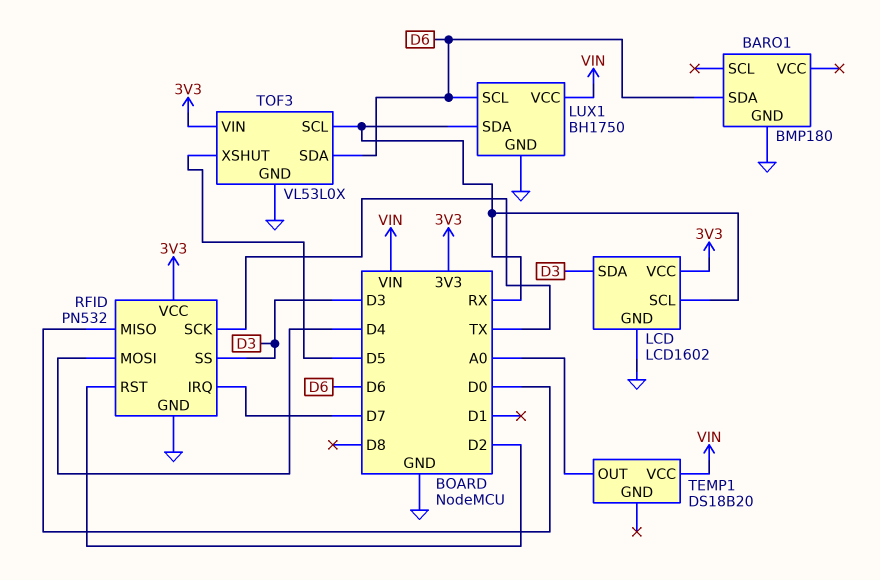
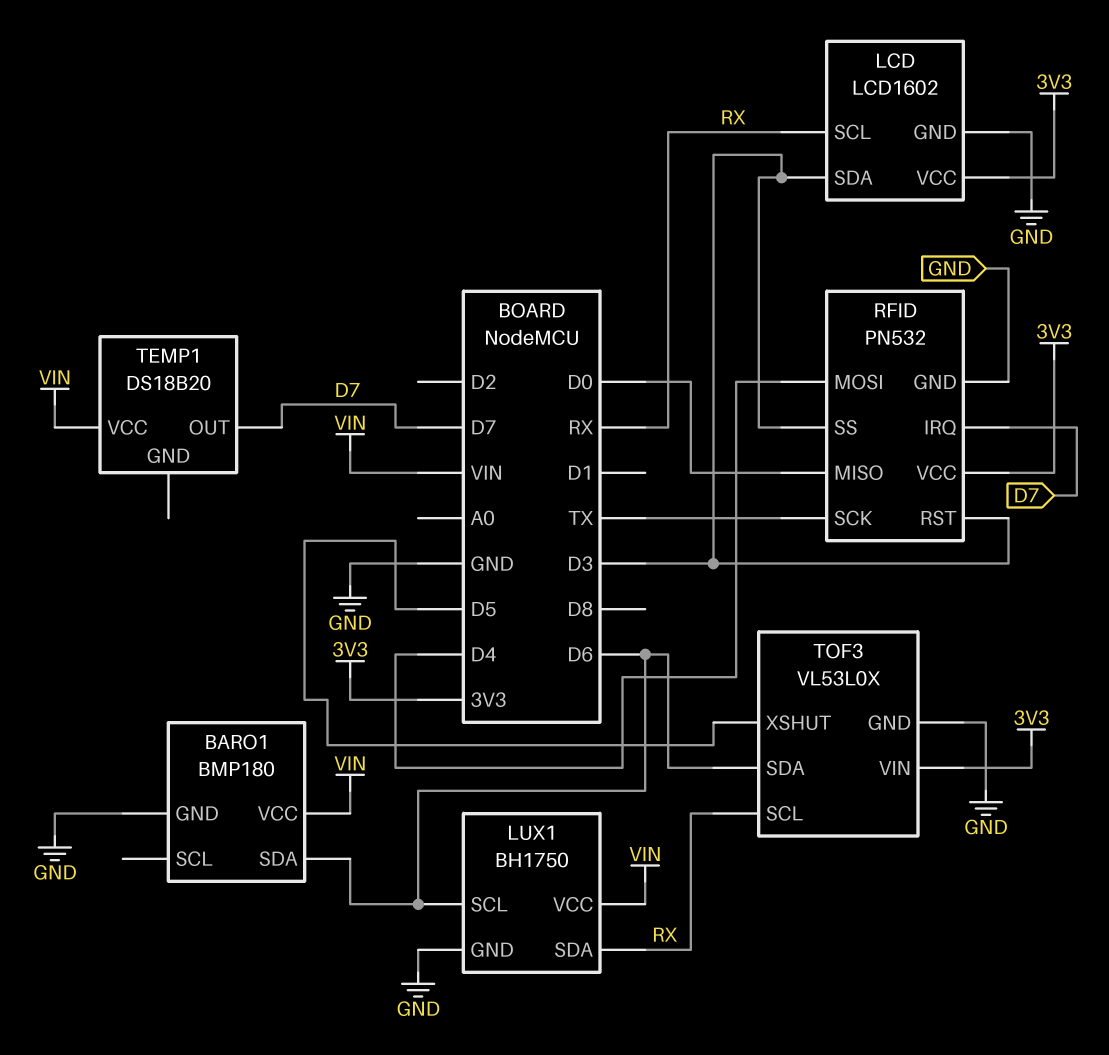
BARO1 pin VCC: none -> VIN
RFID pin RST: D2 -> D3
TEMP1 pin OUT: A0 -> D7

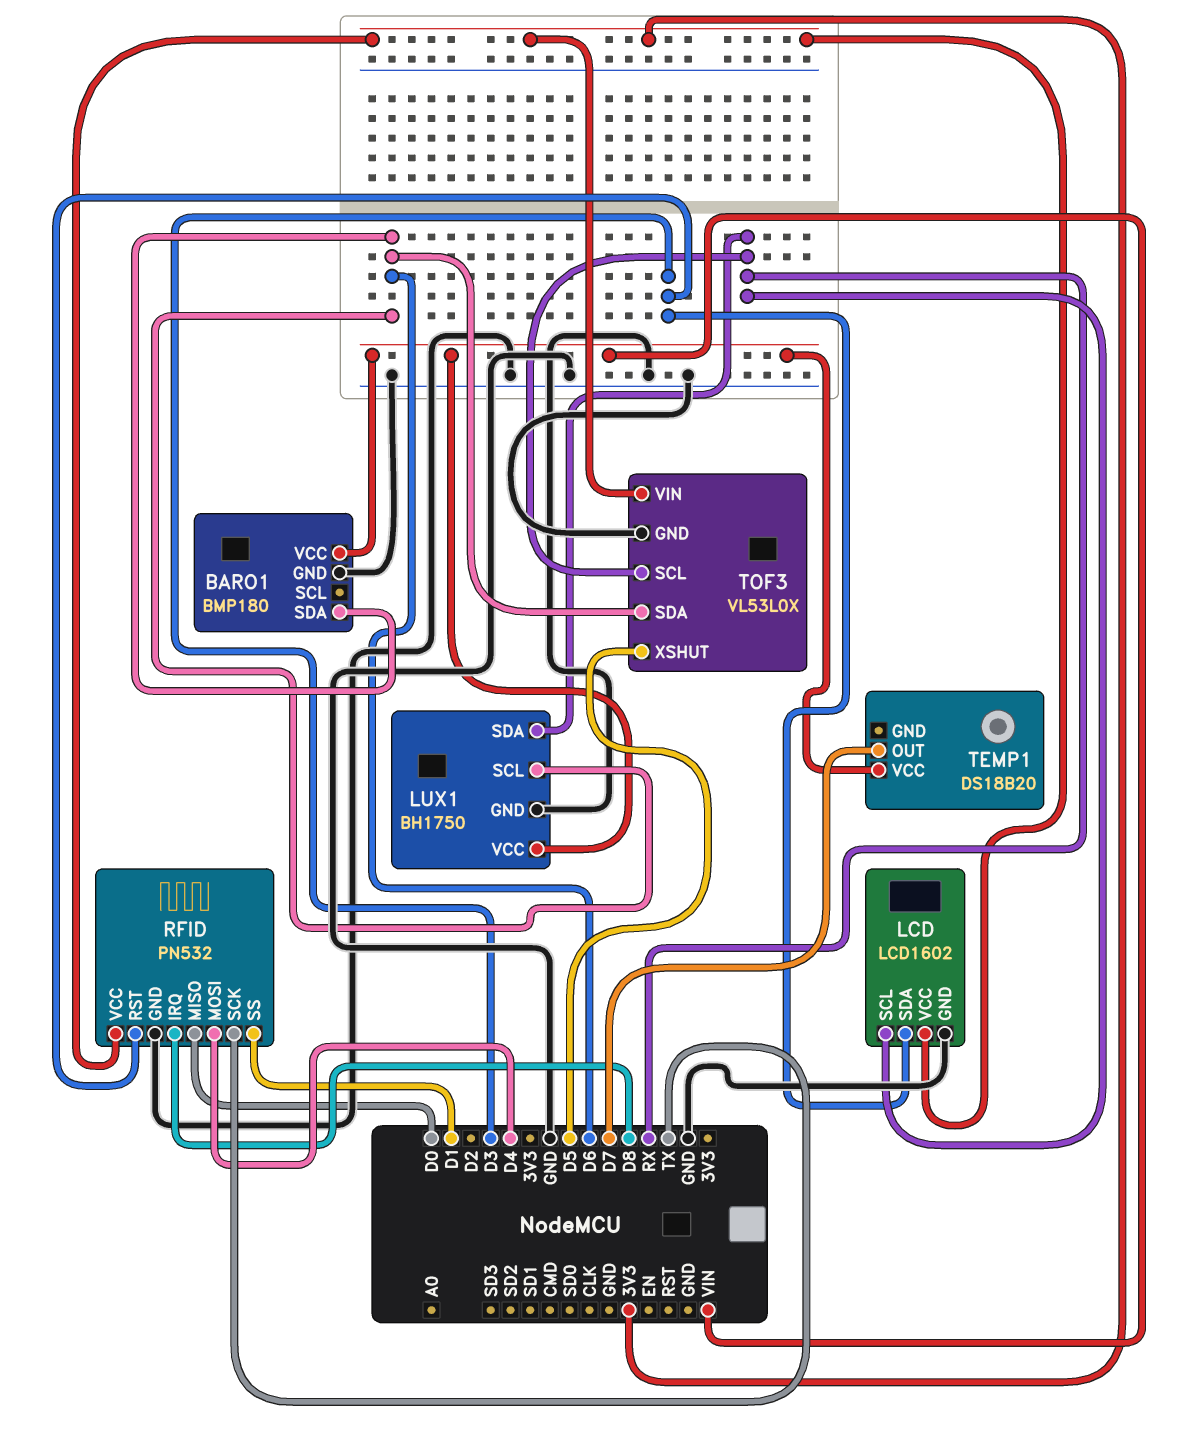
RFID pin IRQ: D7 -> D8
RFID pin SS: D3 -> D1

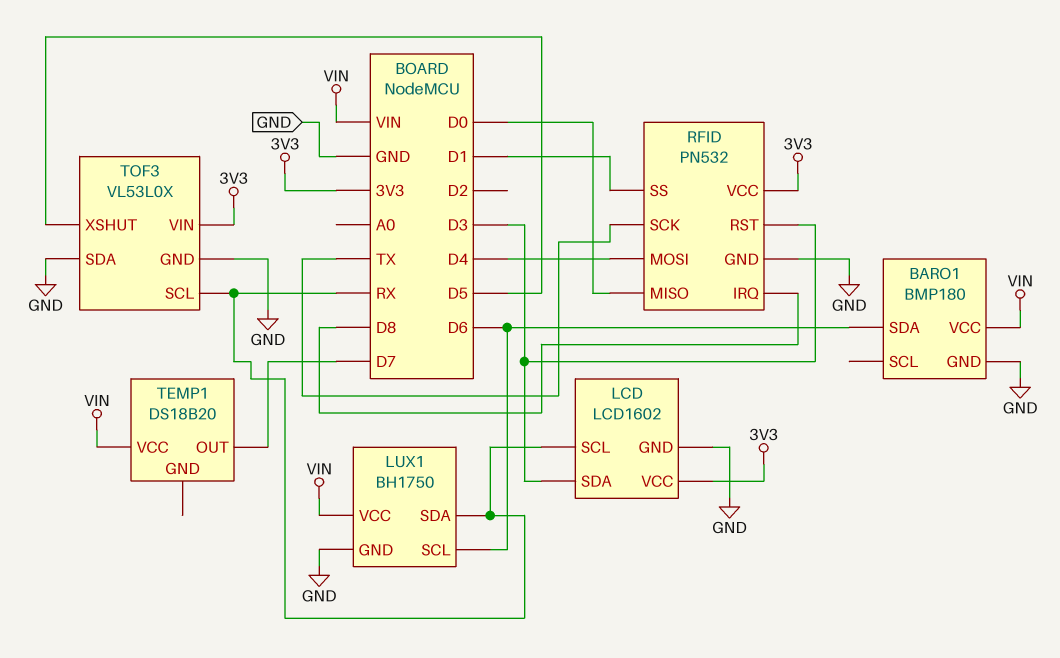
TOF3 pin SDA: D6 -> GND

